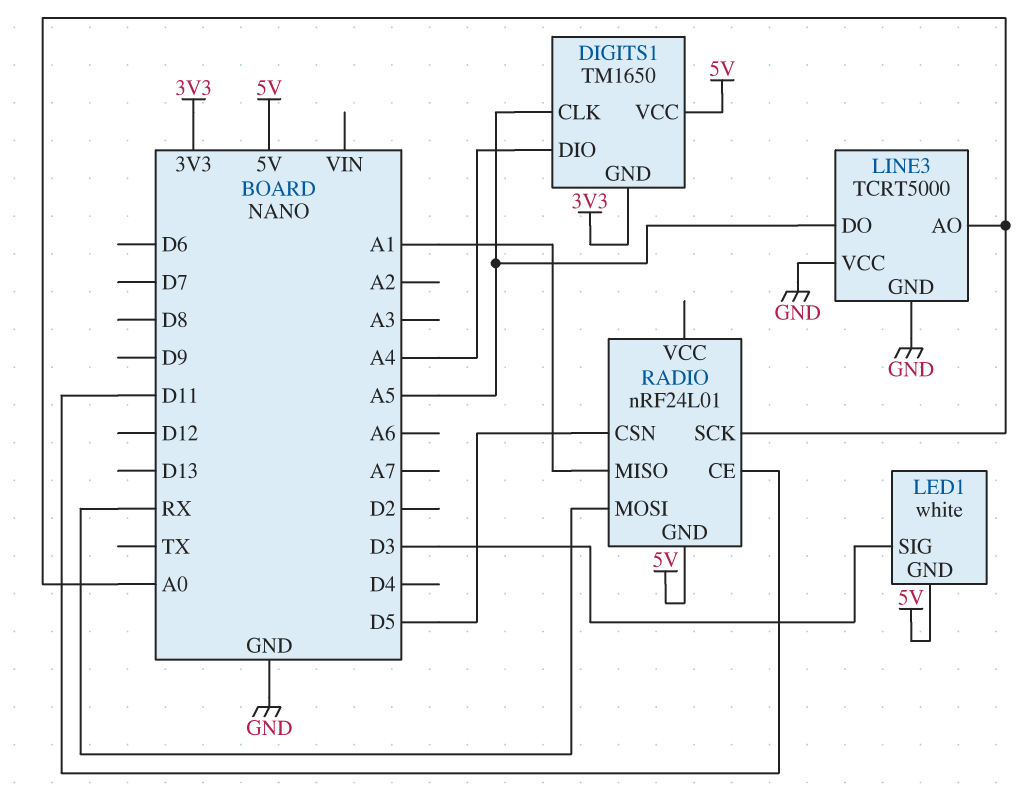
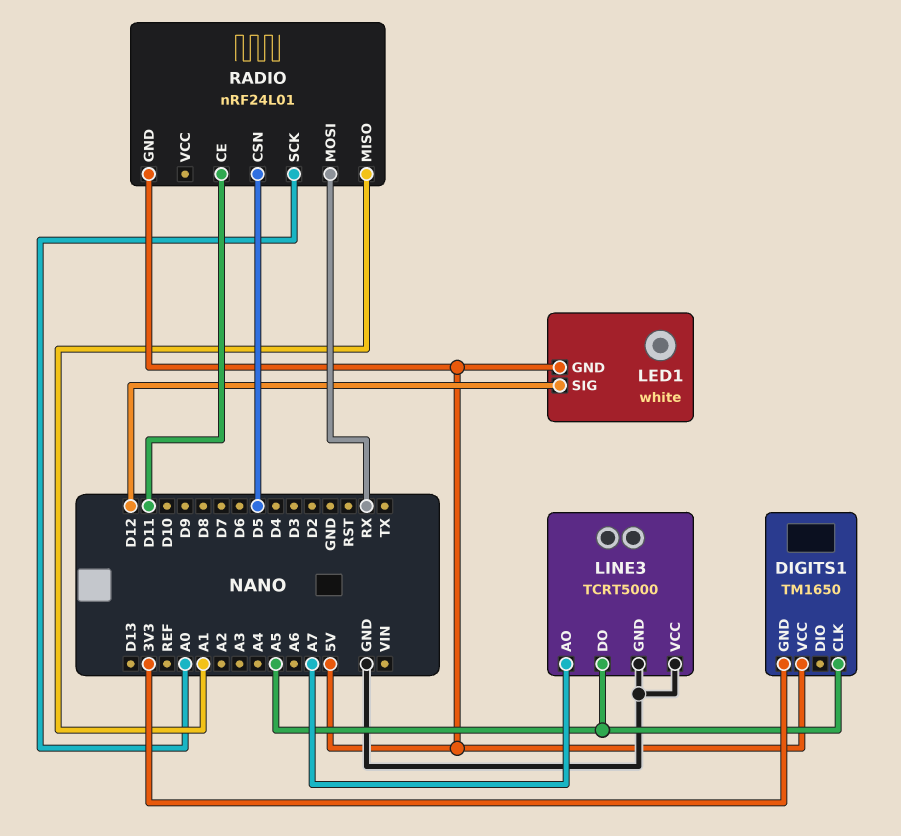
DIGITS1 pin DIO: A4 -> none
LED1 pin SIG: D3 -> D12
LINE3 pin AO: A0 -> A7

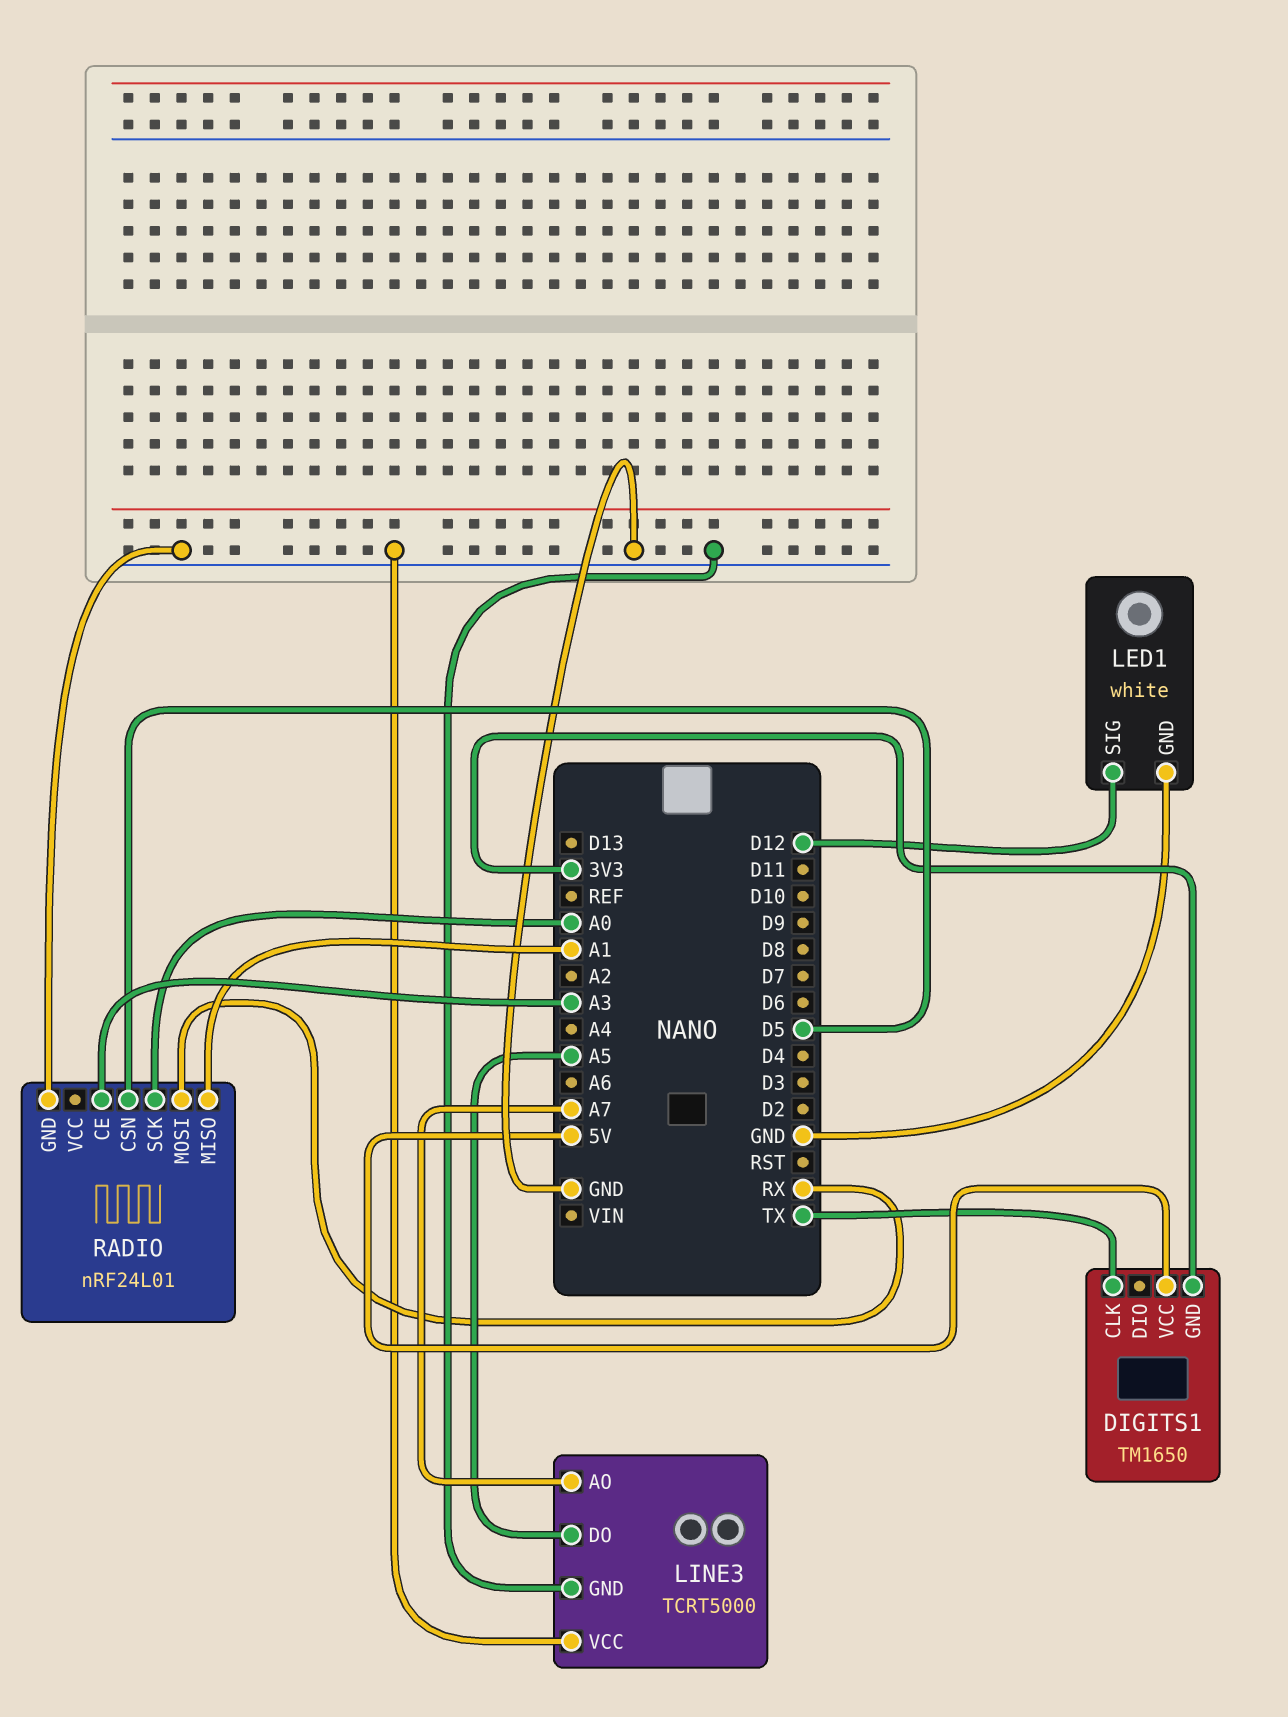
DIGITS1 pin CLK: A5 -> TX
LED1 pin GND: 5V -> GND
RADIO pin CE: D11 -> A3
RADIO pin GND: 5V -> GND

